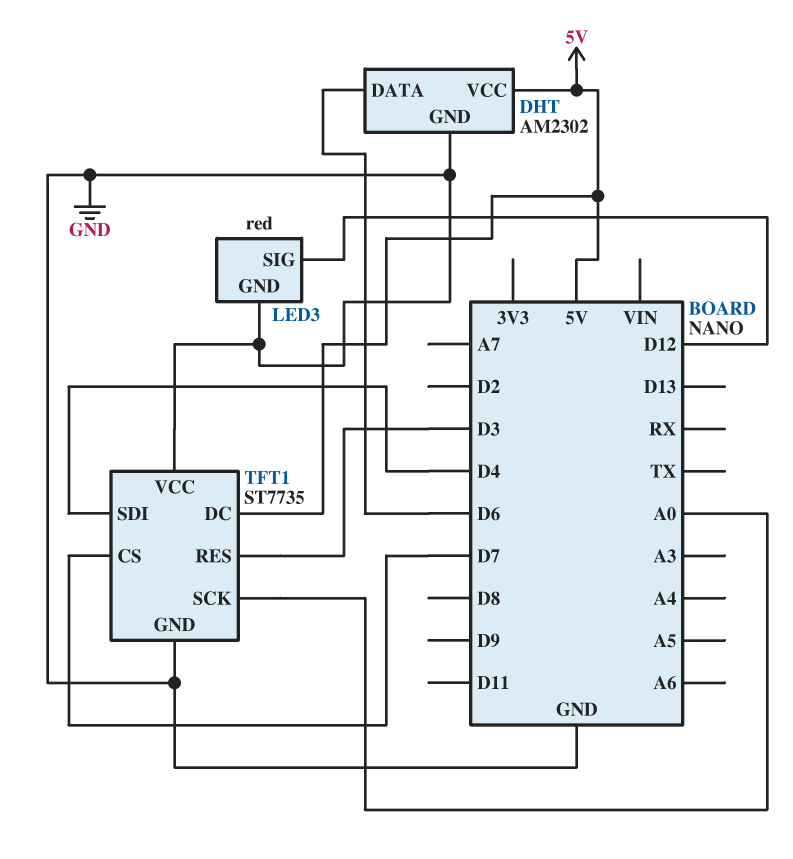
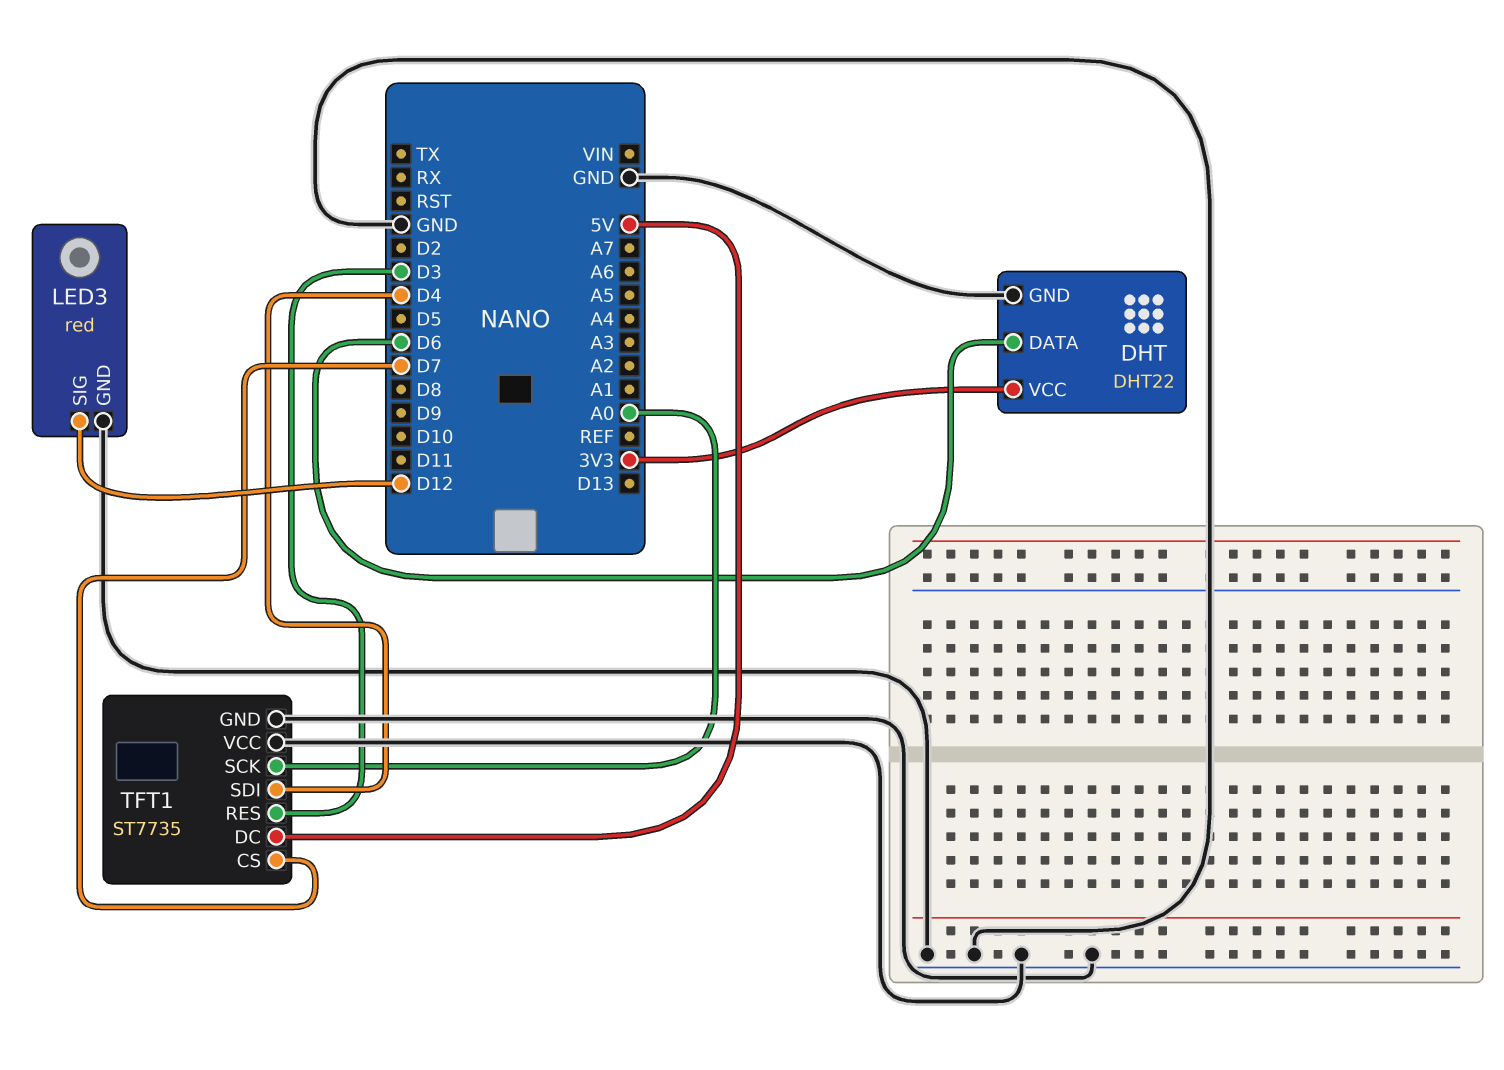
DHT: AM2302 -> DHT22
DHT pin VCC: 5V -> 3V3

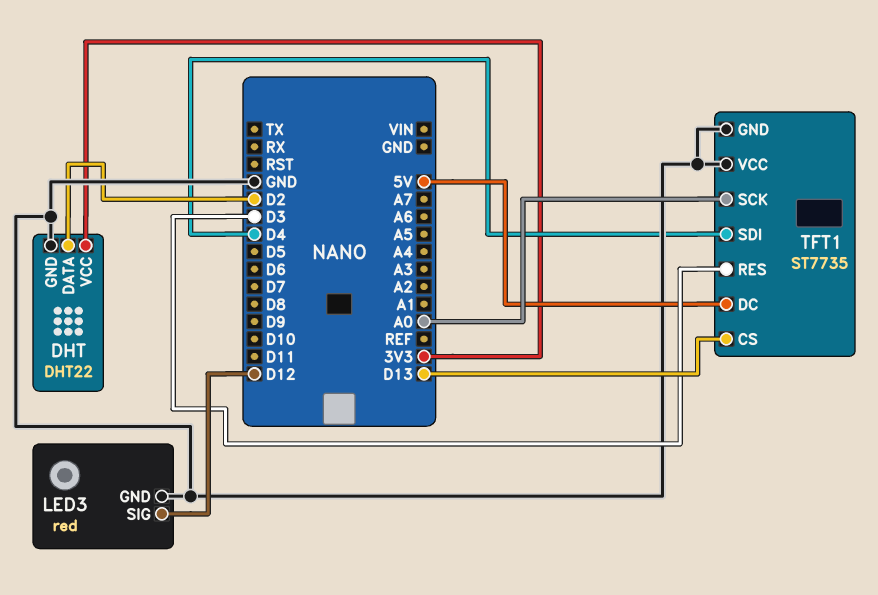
DHT pin DATA: D6 -> D2
TFT1 pin CS: D7 -> D13

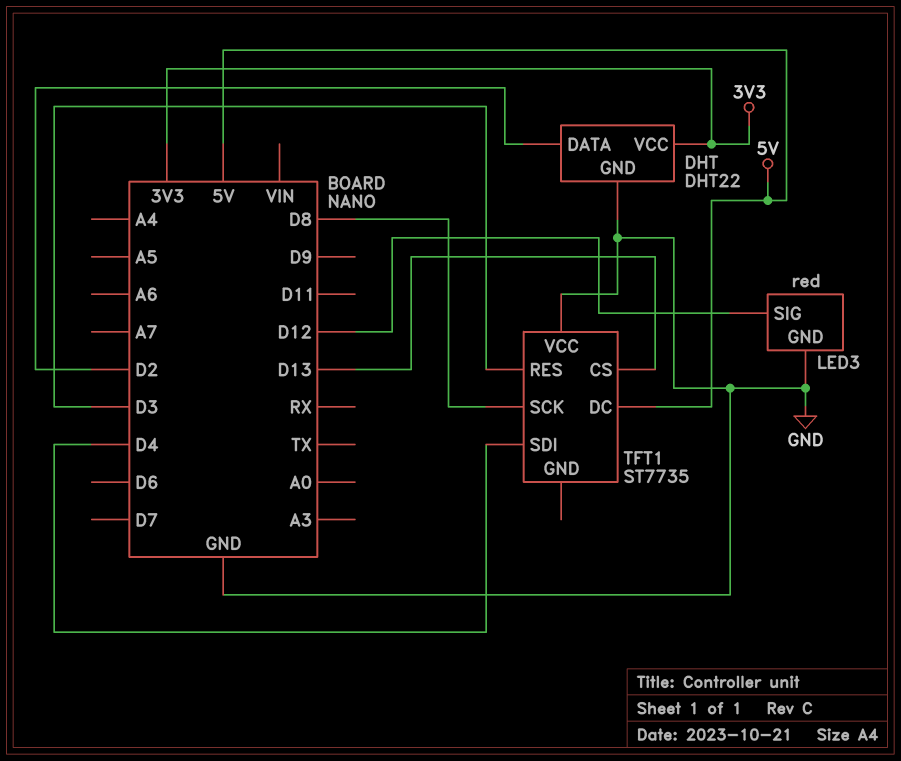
TFT1 pin GND: GND -> none
TFT1 pin SCK: A0 -> D8

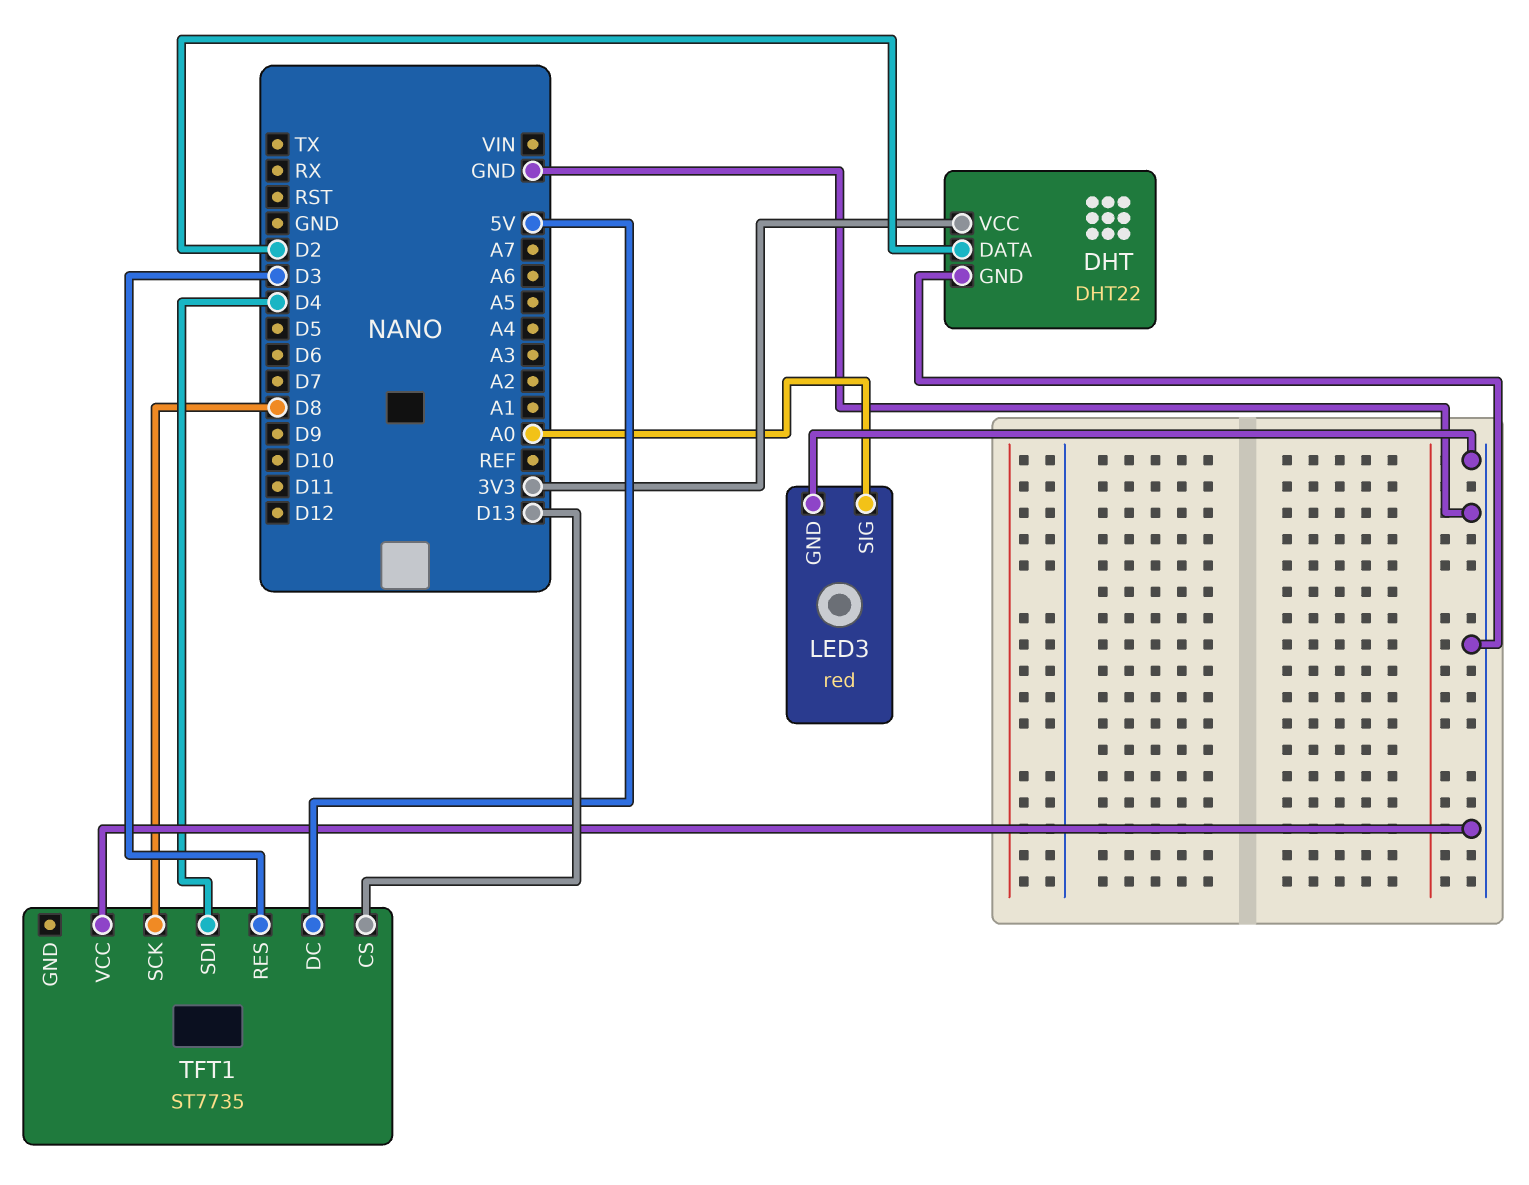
LED3 pin SIG: D12 -> A0

